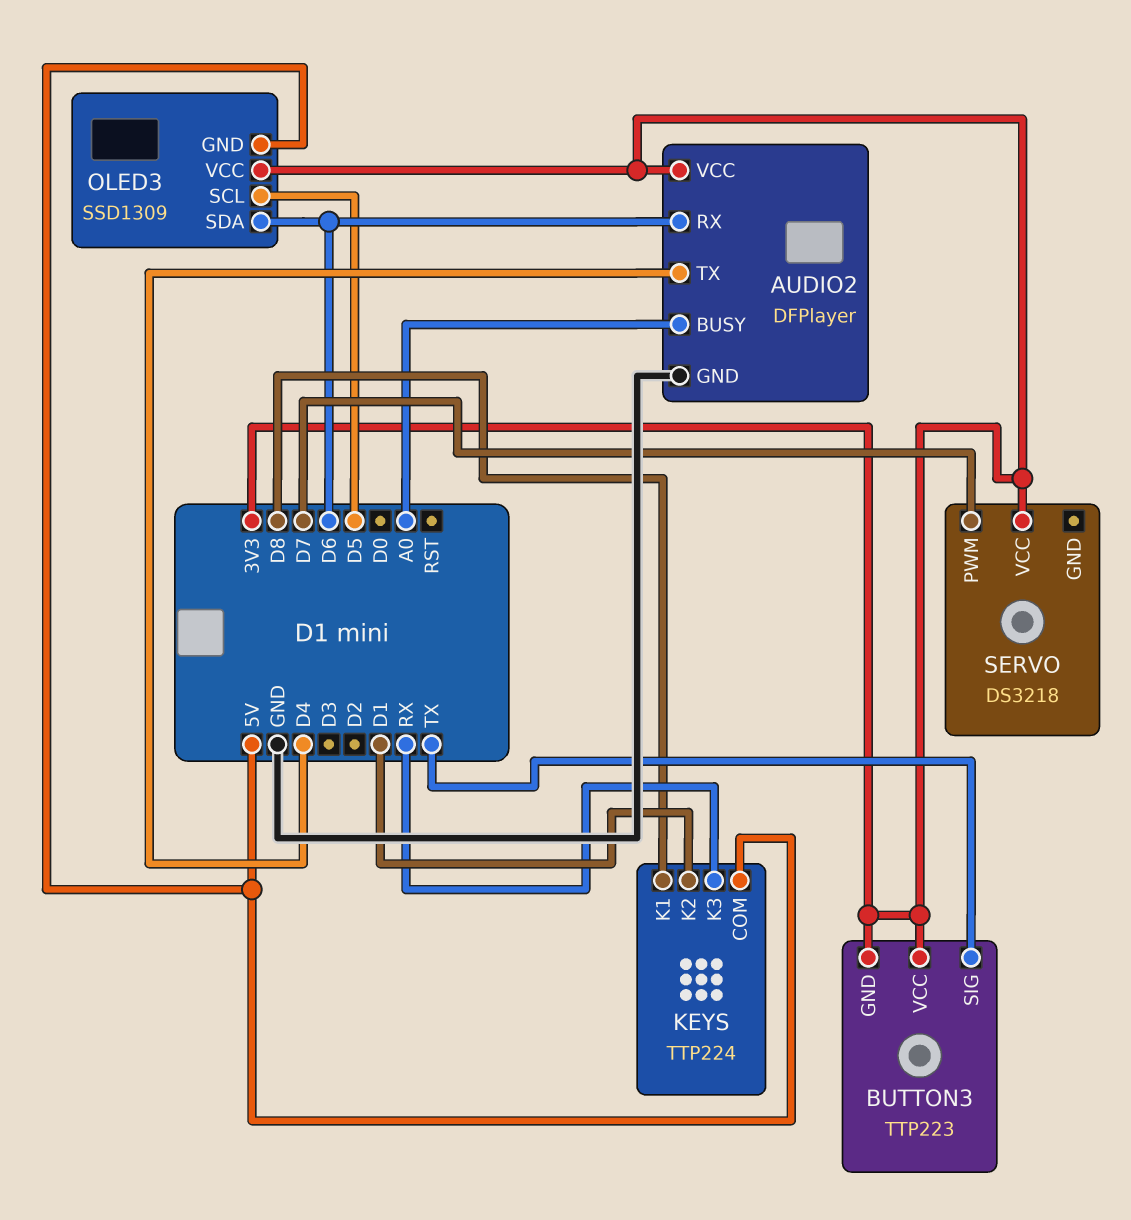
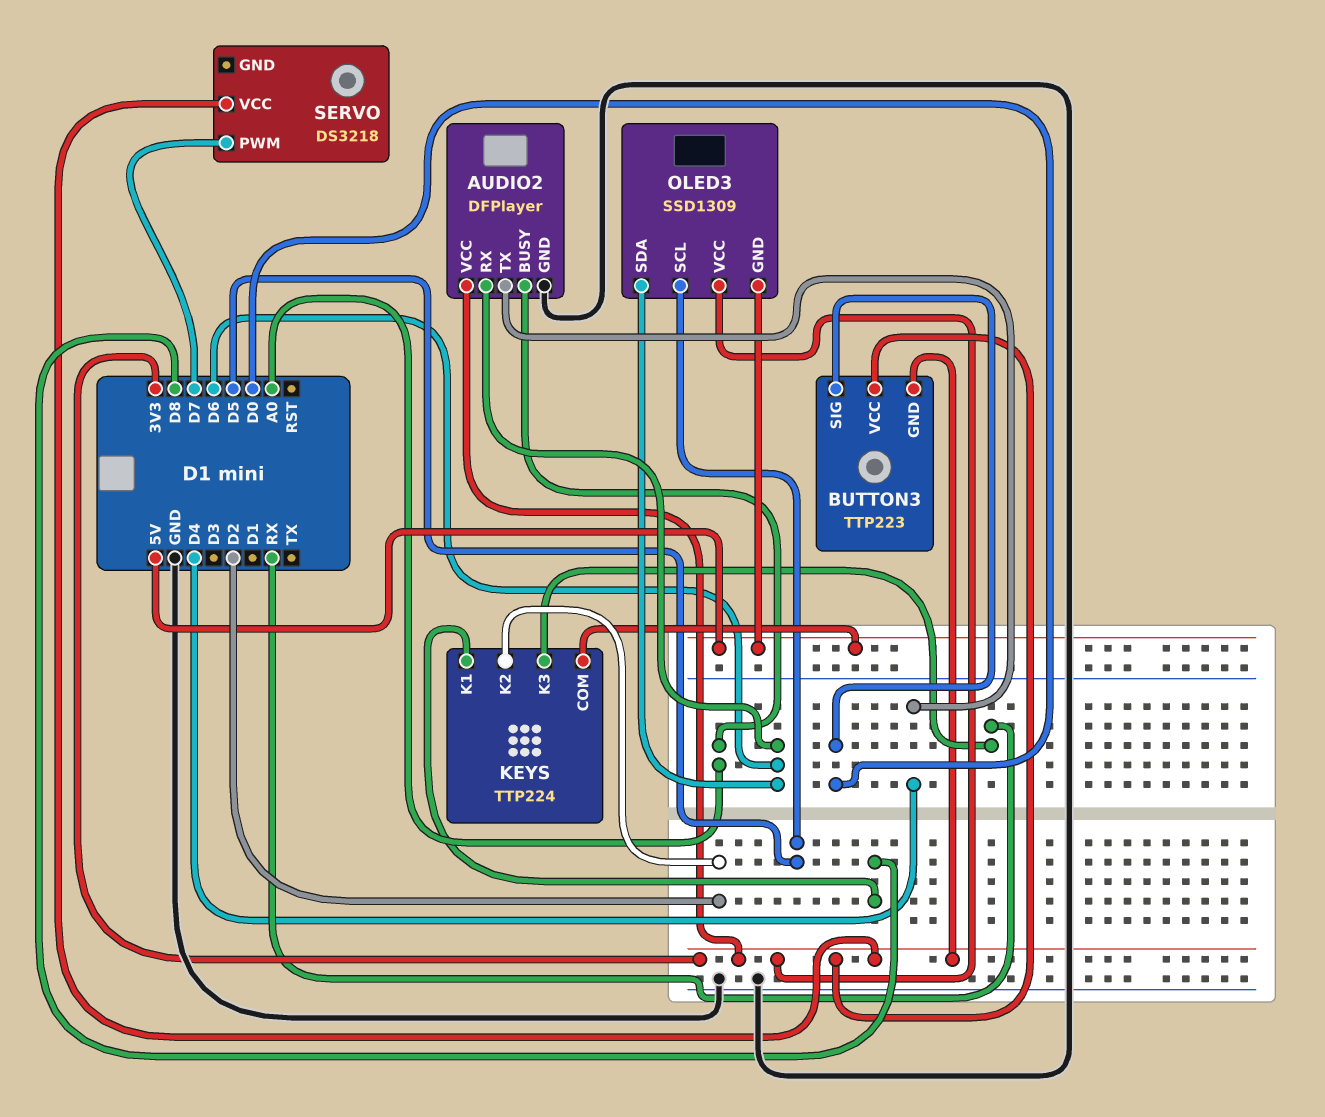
BUTTON3 pin SIG: TX -> D0
KEYS pin K2: D1 -> D2

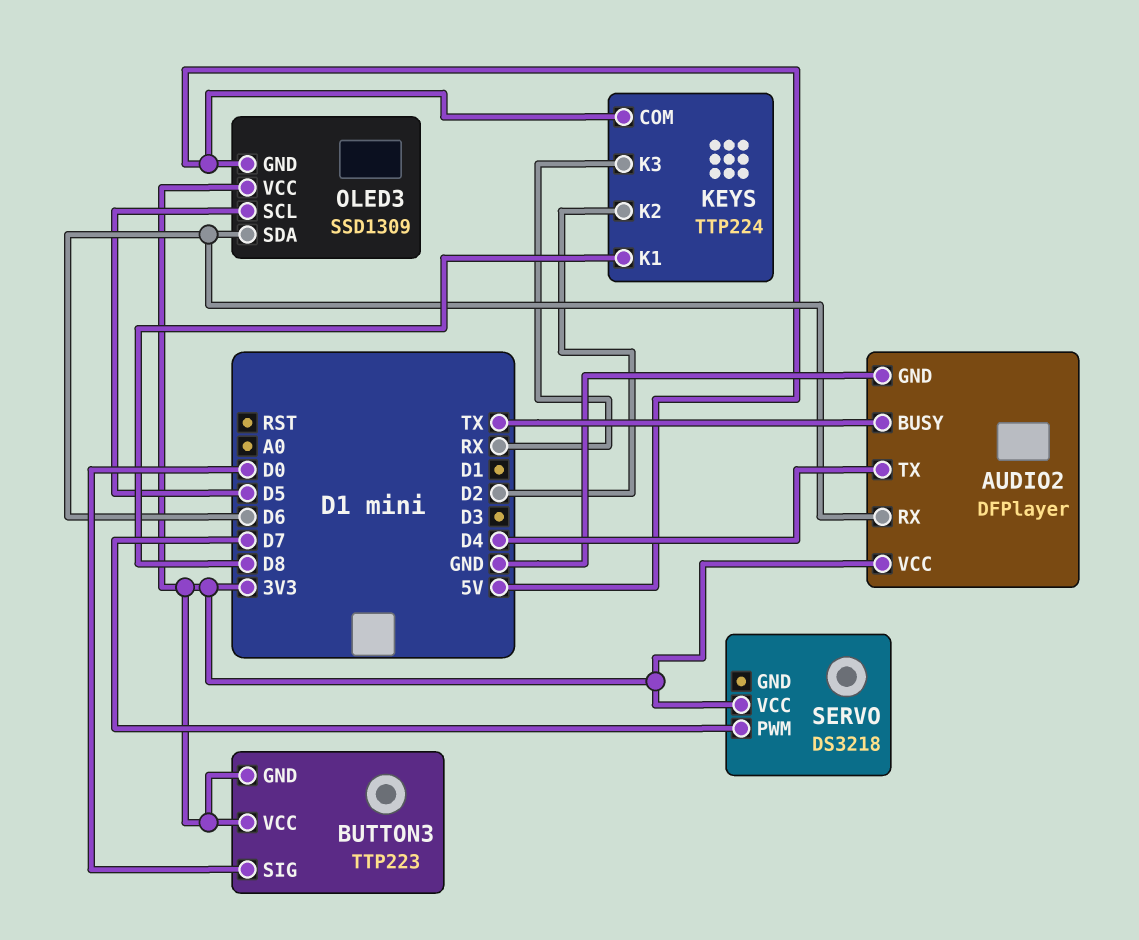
AUDIO2 pin BUSY: A0 -> TX

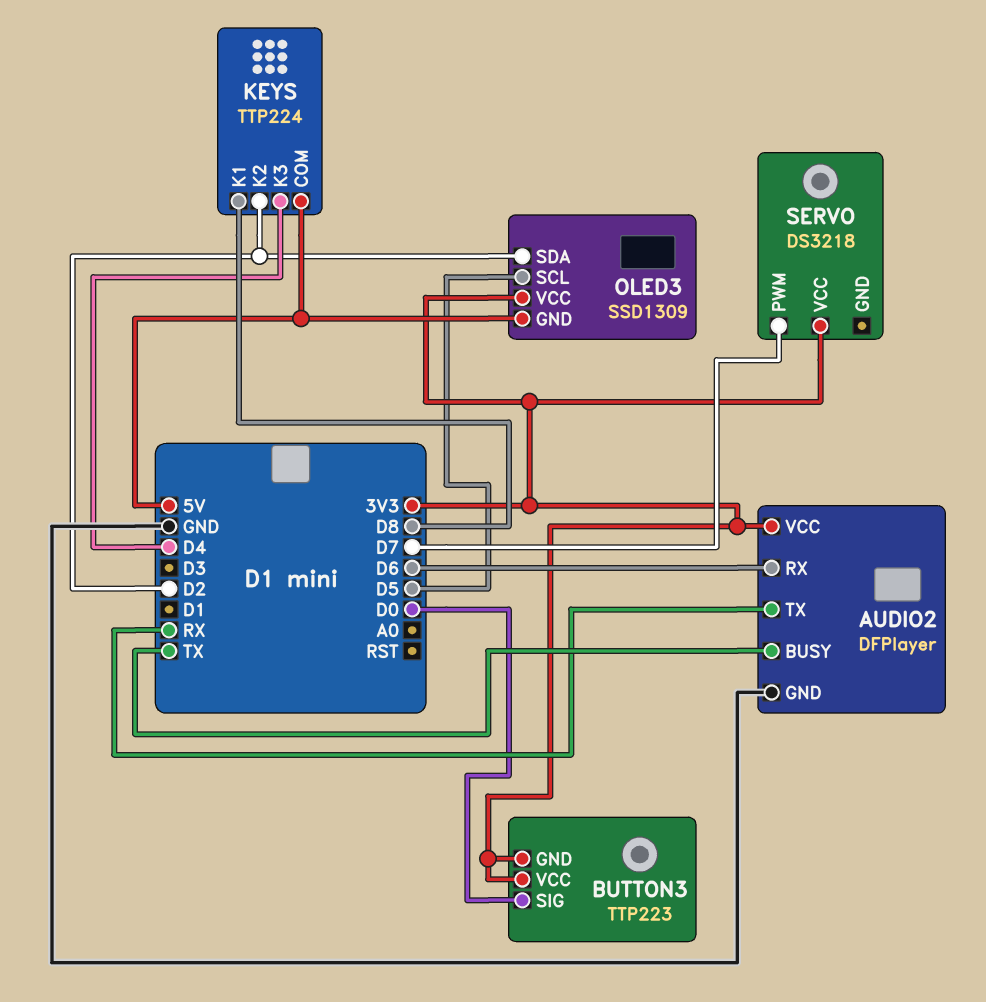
AUDIO2 pin TX: D4 -> RX
KEYS pin K3: RX -> D4
OLED3 pin SDA: D6 -> D2

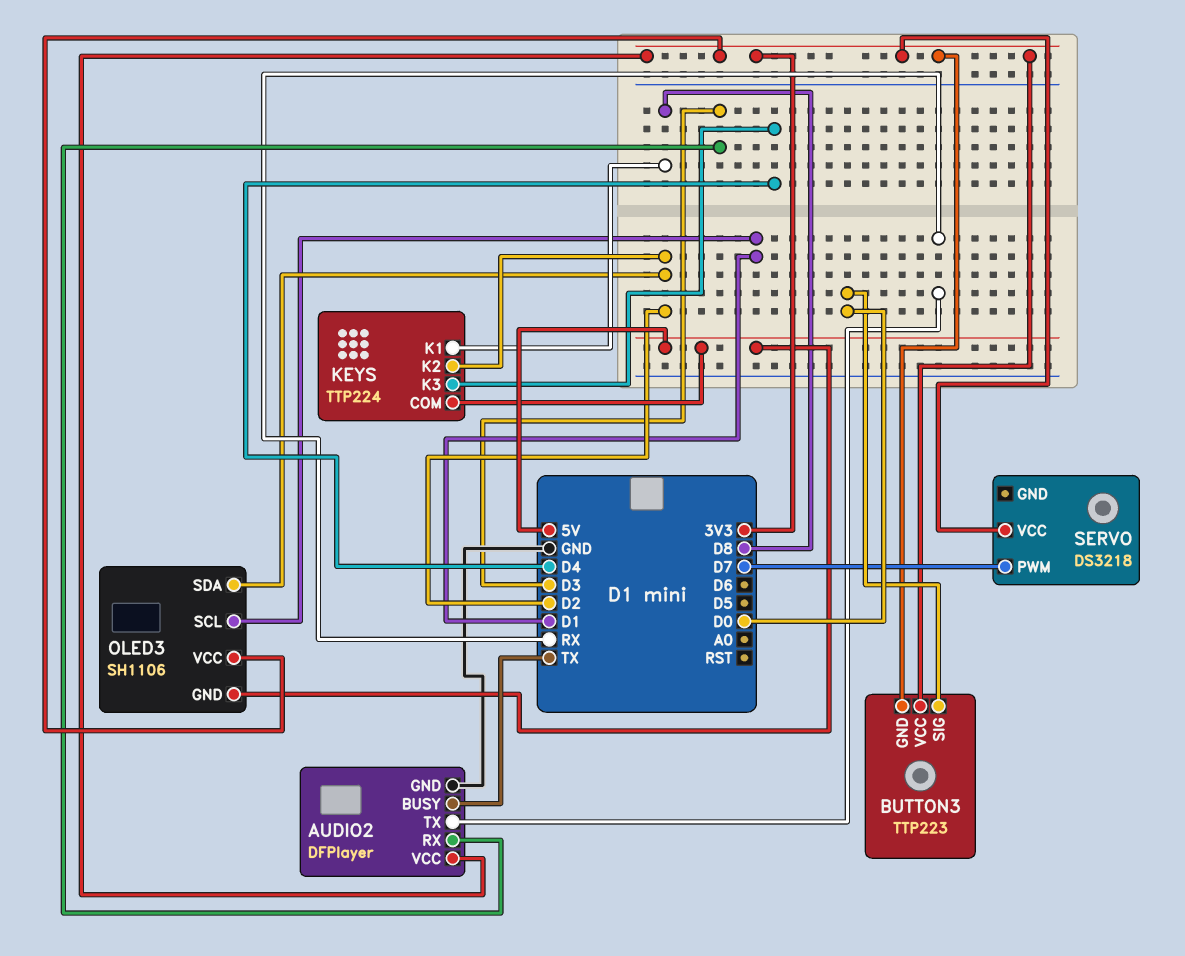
AUDIO2 pin RX: D6 -> D3
OLED3: SSD1309 -> SH1106
OLED3 pin SCL: D5 -> D1

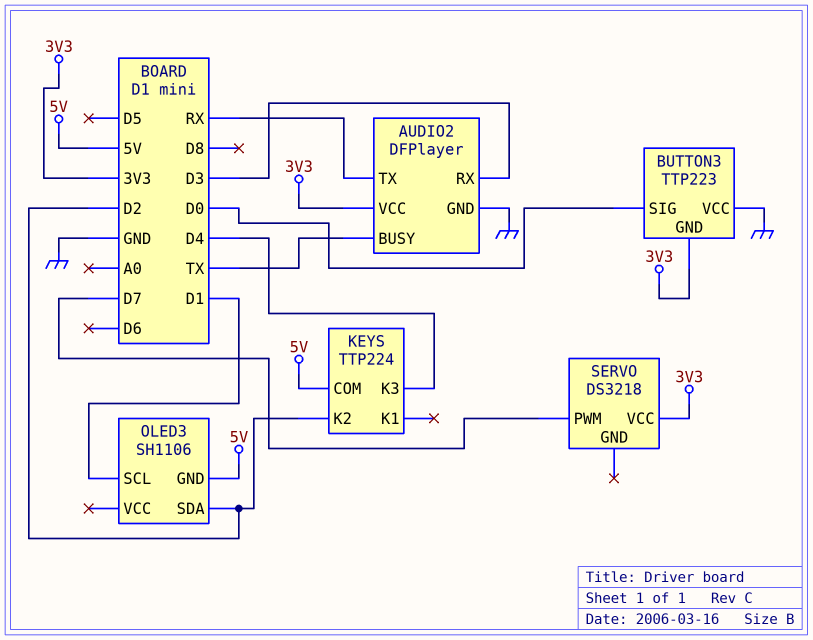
BUTTON3 pin VCC: 3V3 -> GND
KEYS pin K1: D8 -> none
OLED3 pin VCC: 3V3 -> none

